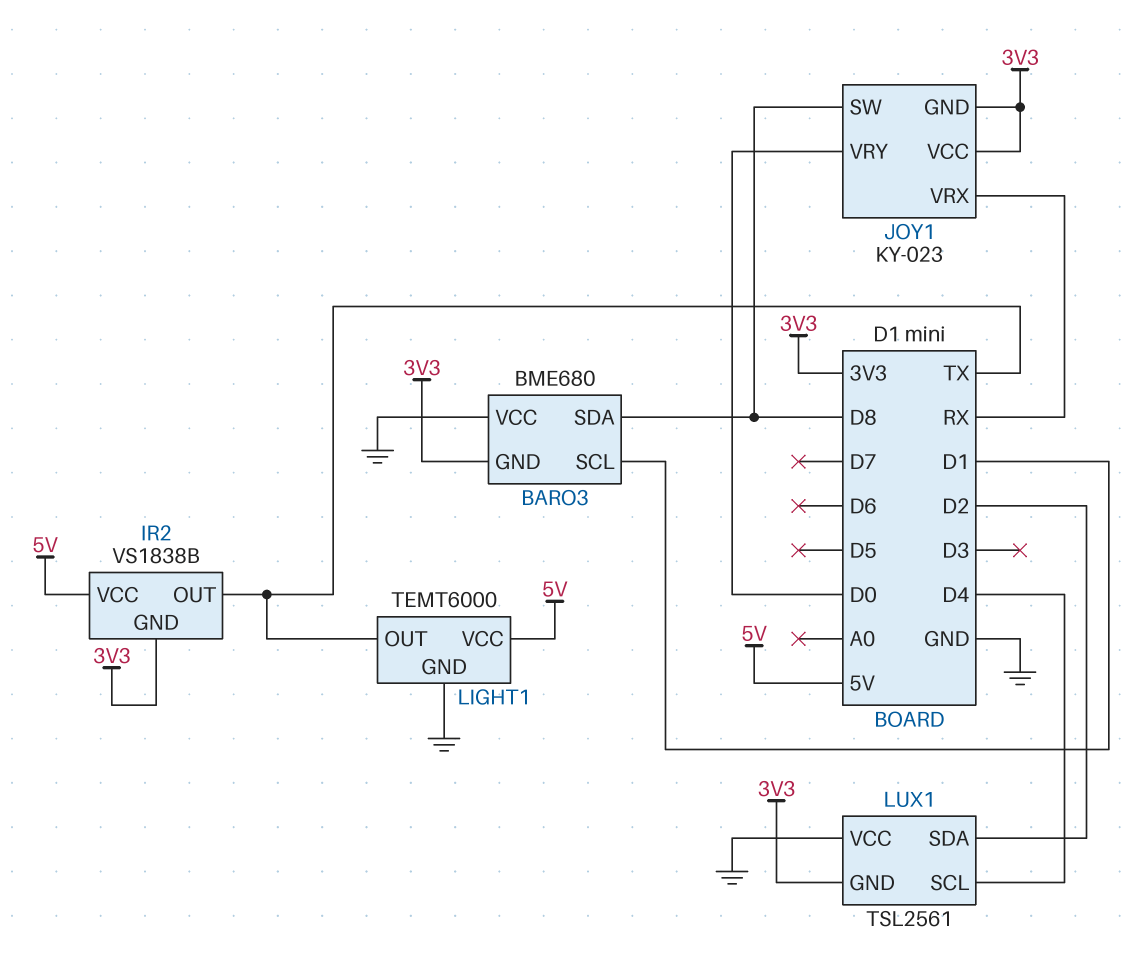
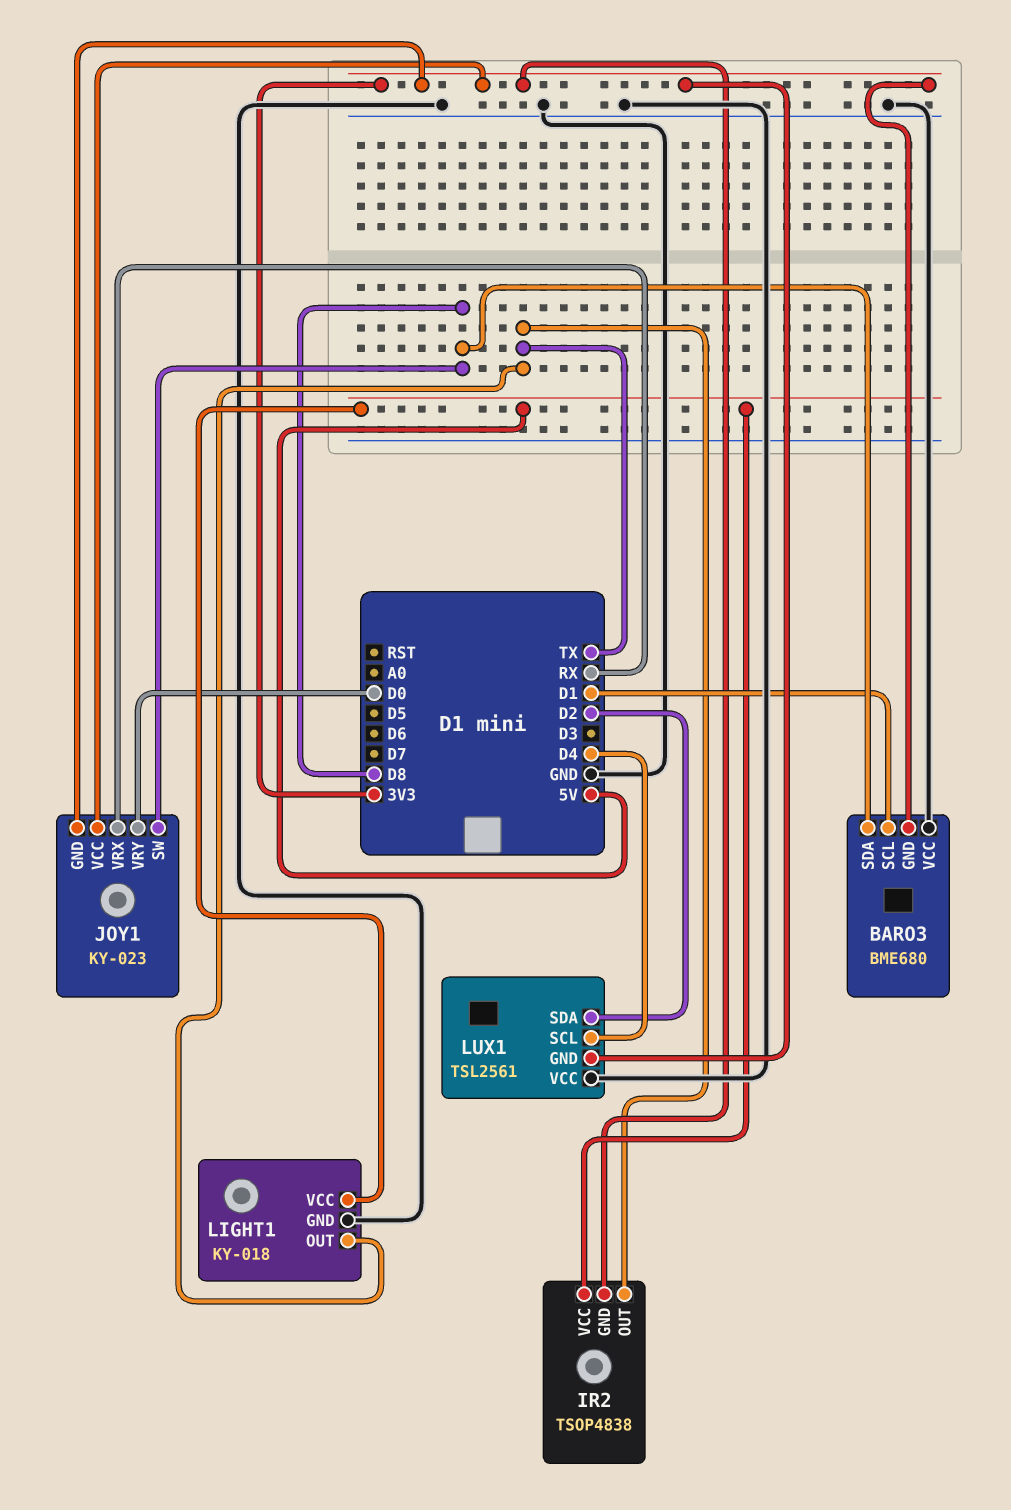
IR2: VS1838B -> TSOP4838
LIGHT1: TEMT6000 -> KY-018

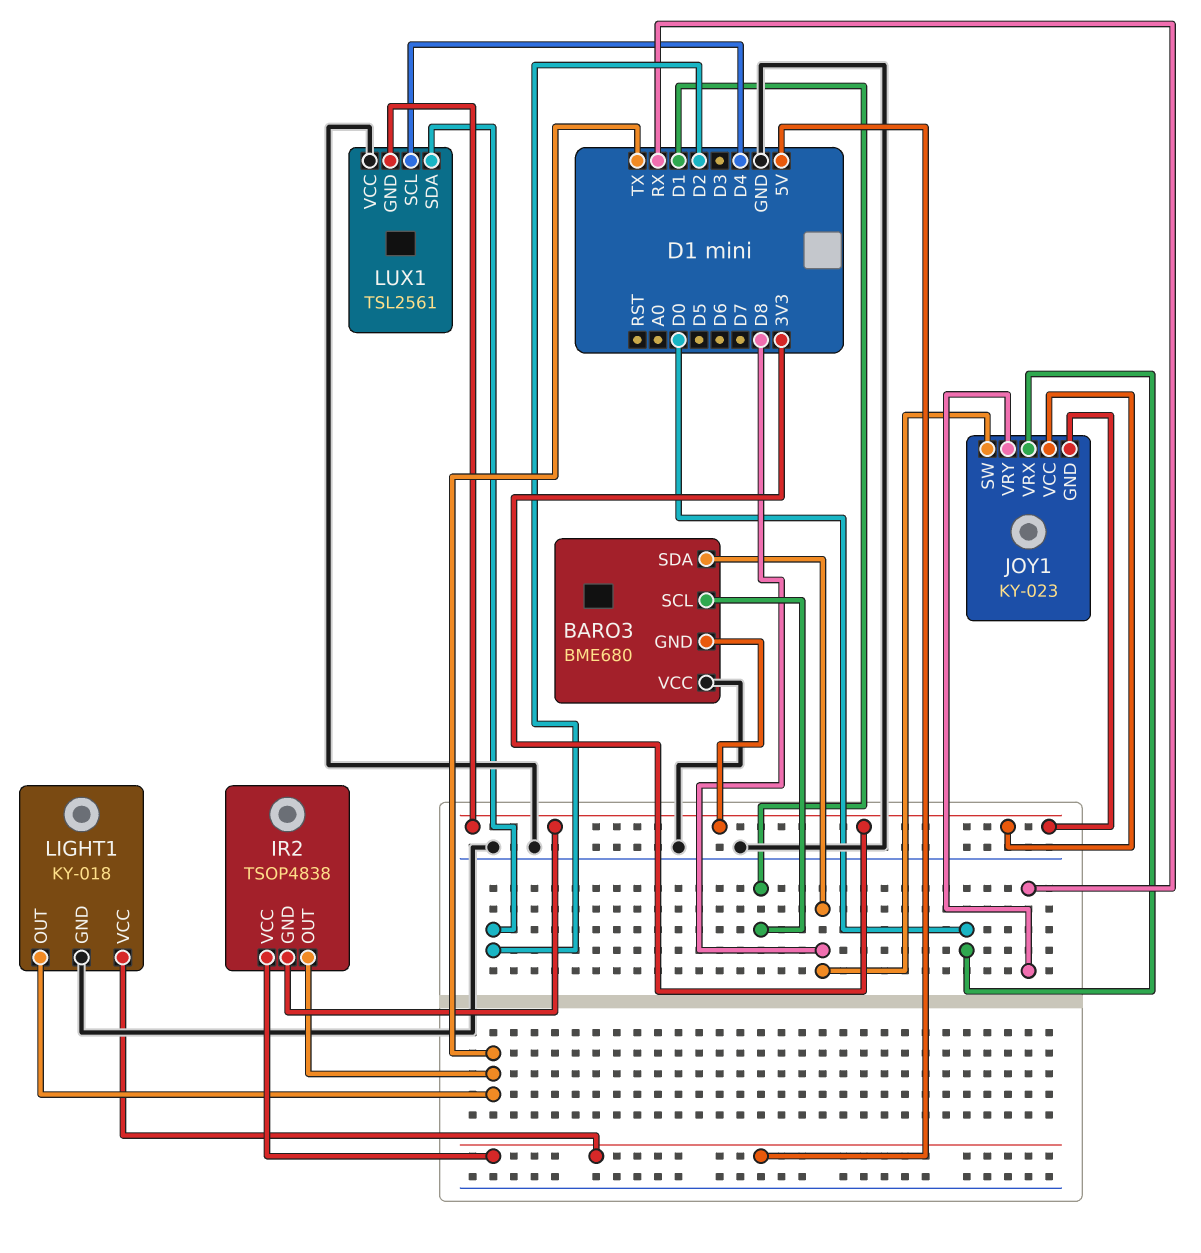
JOY1 pin VRX: RX -> D0
JOY1 pin VRY: D0 -> RX

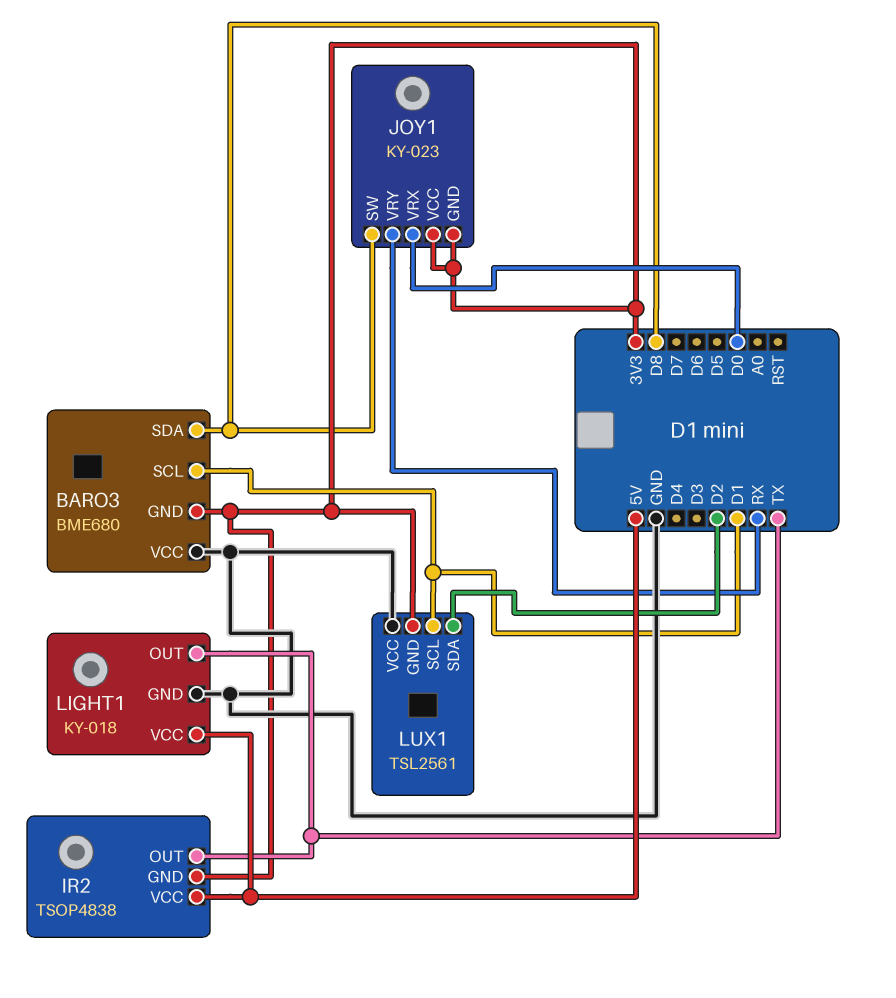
LUX1 pin SCL: D4 -> D1

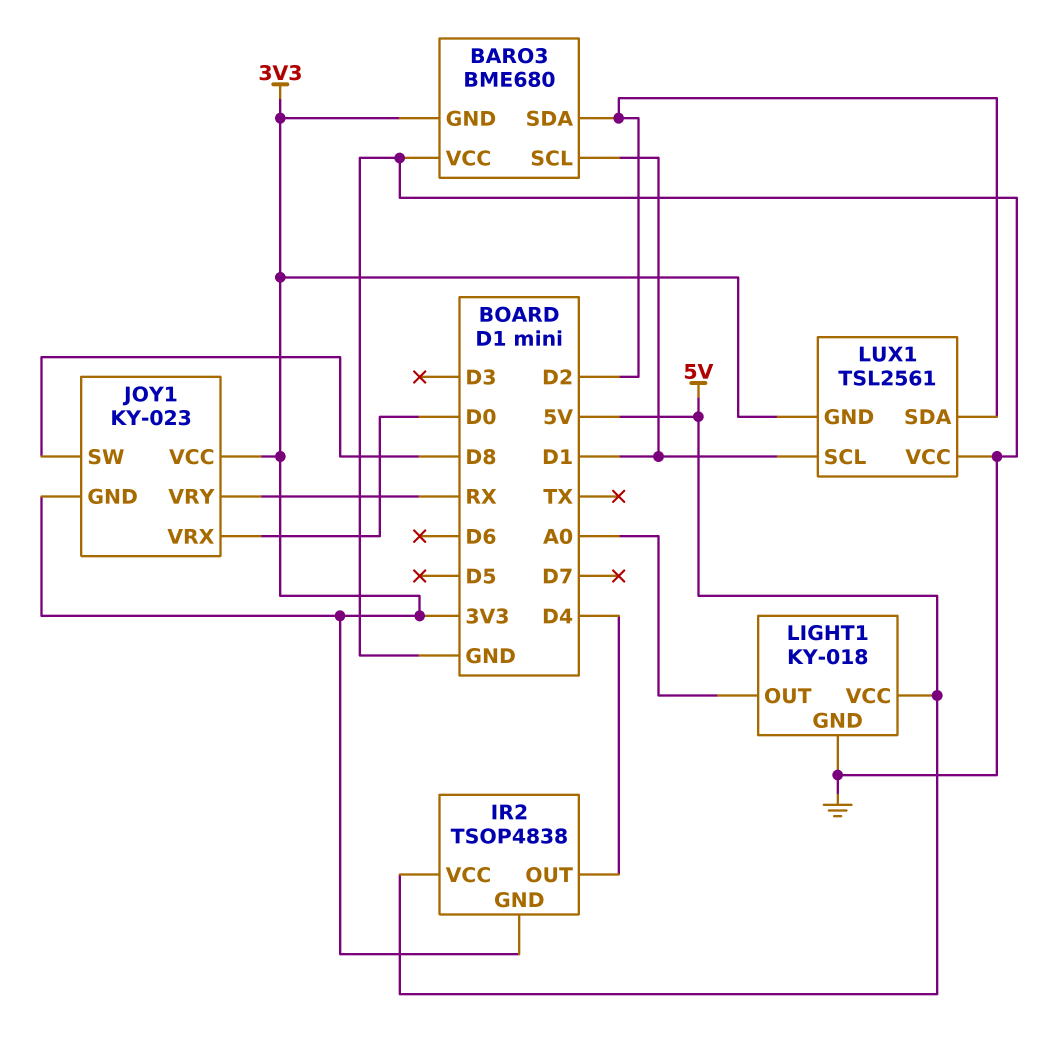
BARO3 pin SDA: D8 -> D2
IR2 pin OUT: TX -> D4
LIGHT1 pin OUT: TX -> A0

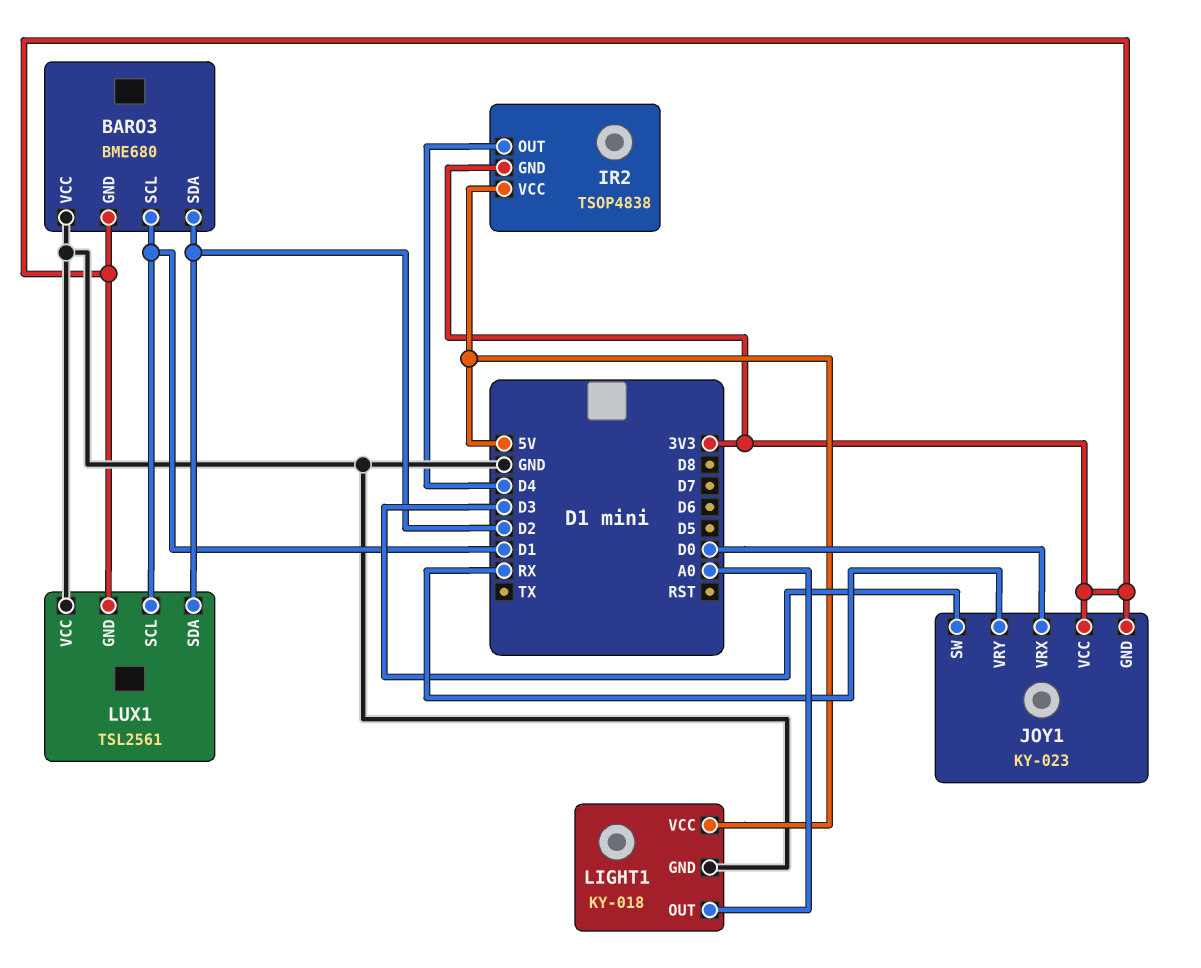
JOY1 pin SW: D8 -> D3

